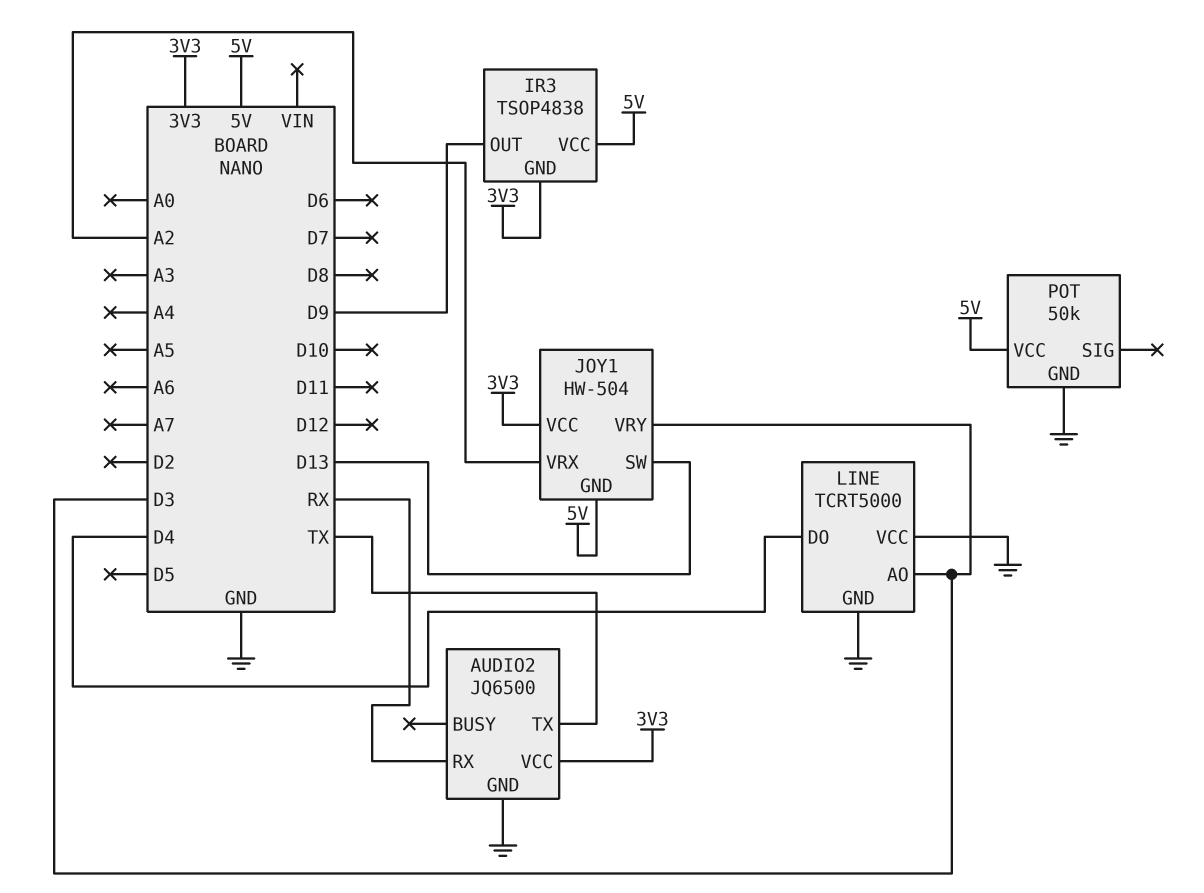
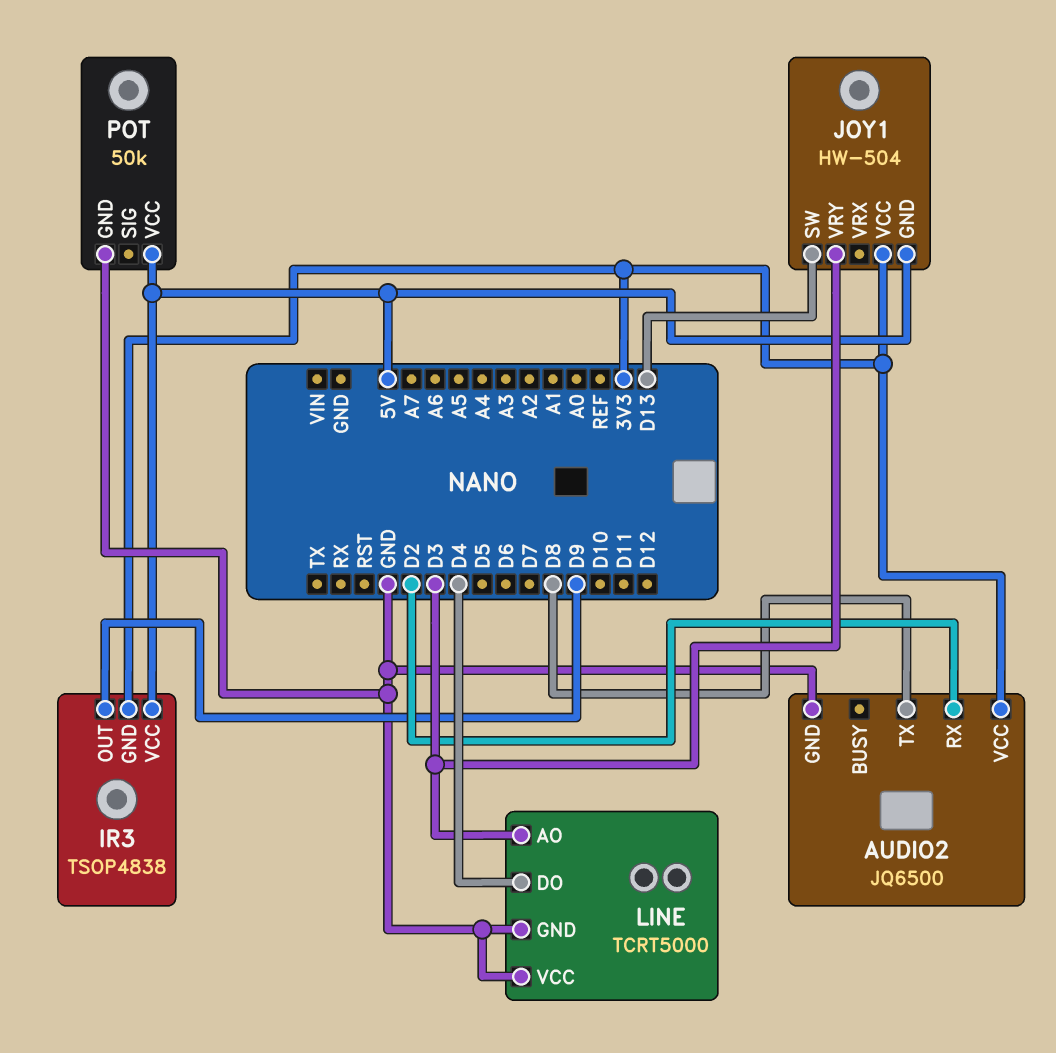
AUDIO2 pin RX: RX -> D2
AUDIO2 pin TX: TX -> D8
JOY1 pin VRX: A2 -> none

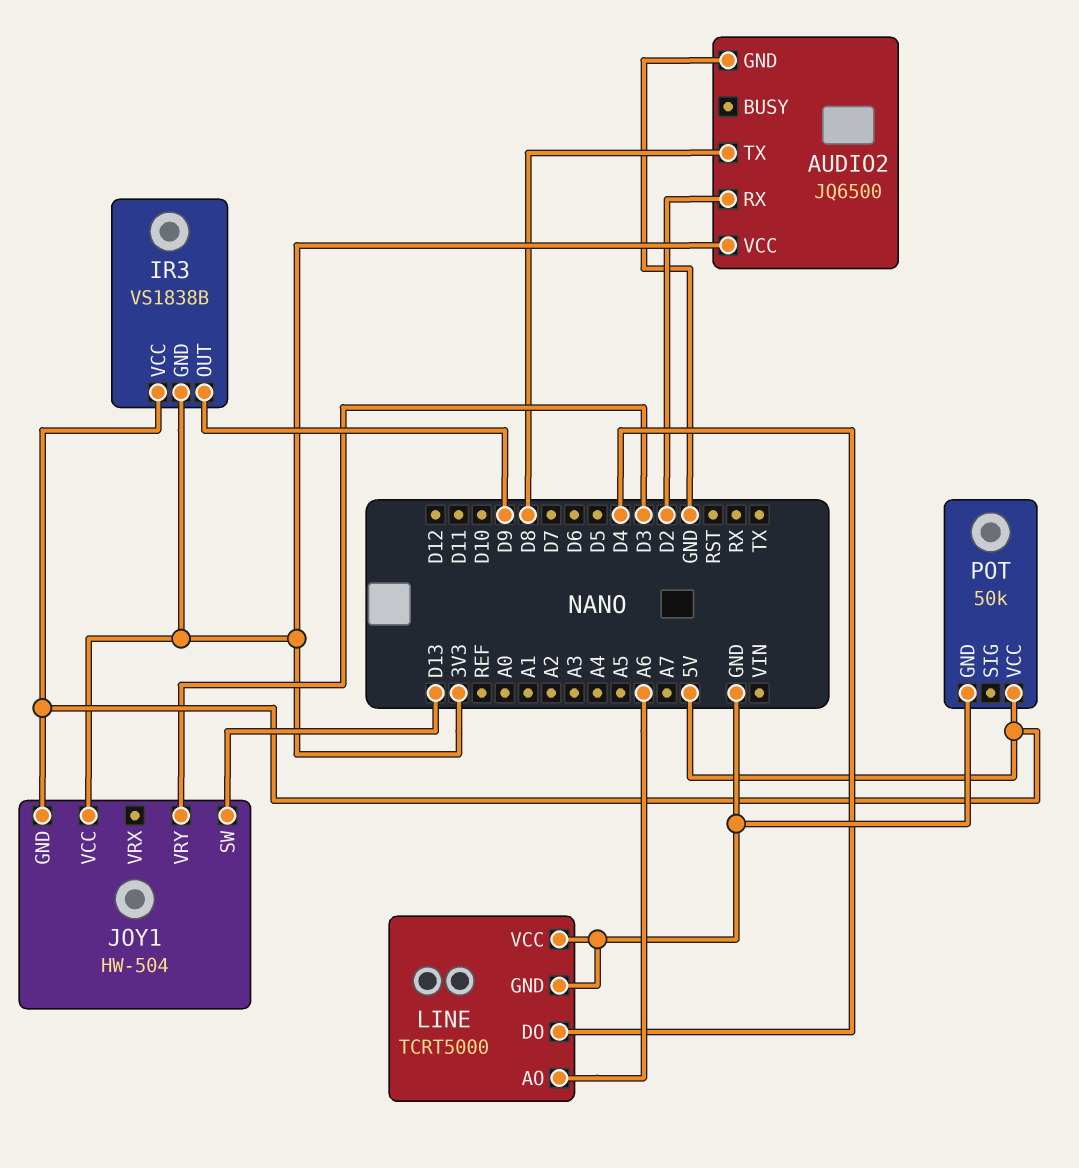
IR3: TSOP4838 -> VS1838B
LINE pin AO: D3 -> A6

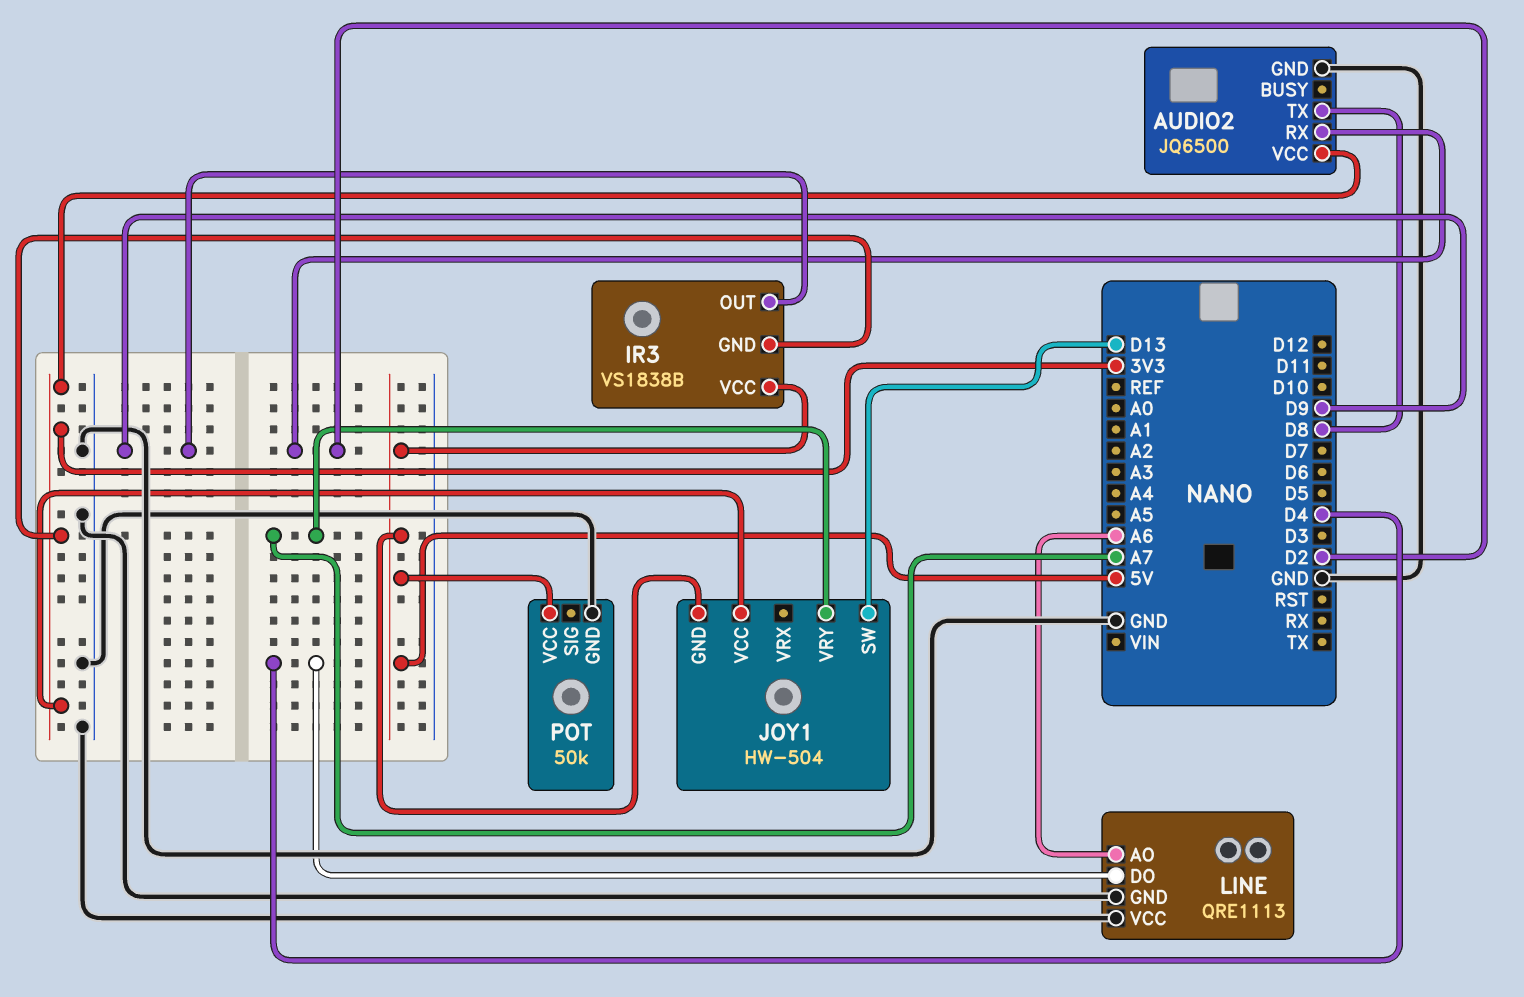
JOY1 pin VRY: D3 -> A7
LINE: TCRT5000 -> QRE1113

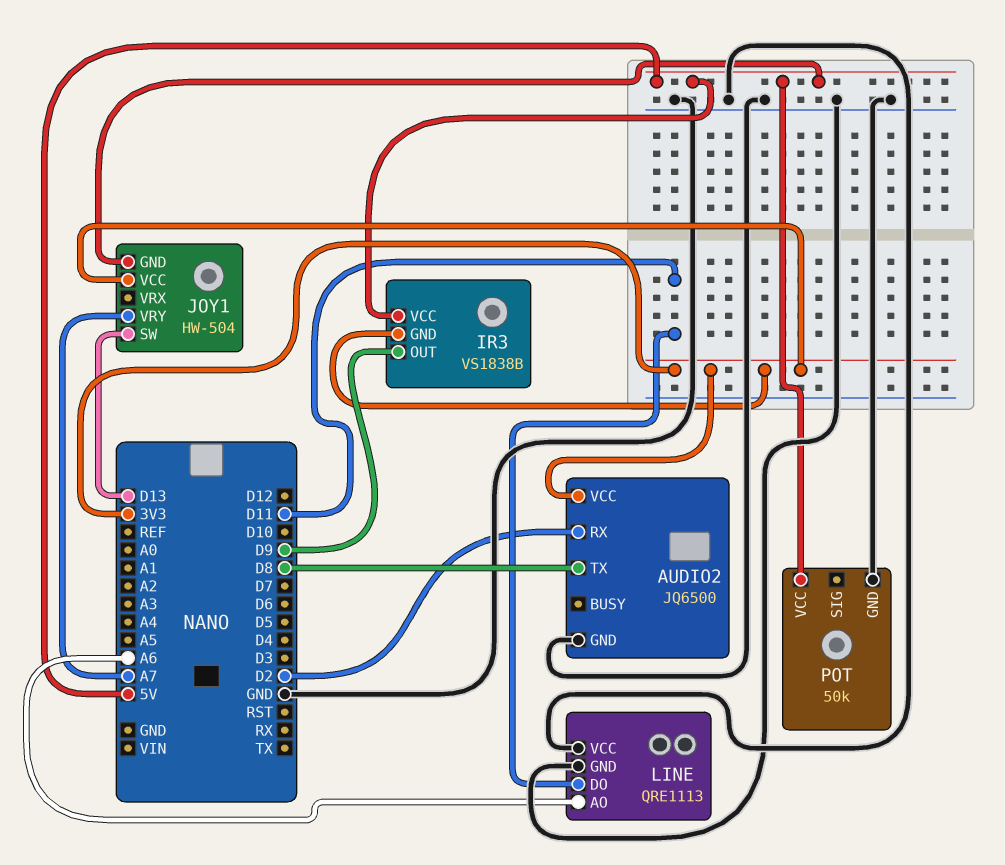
LINE pin DO: D4 -> D11

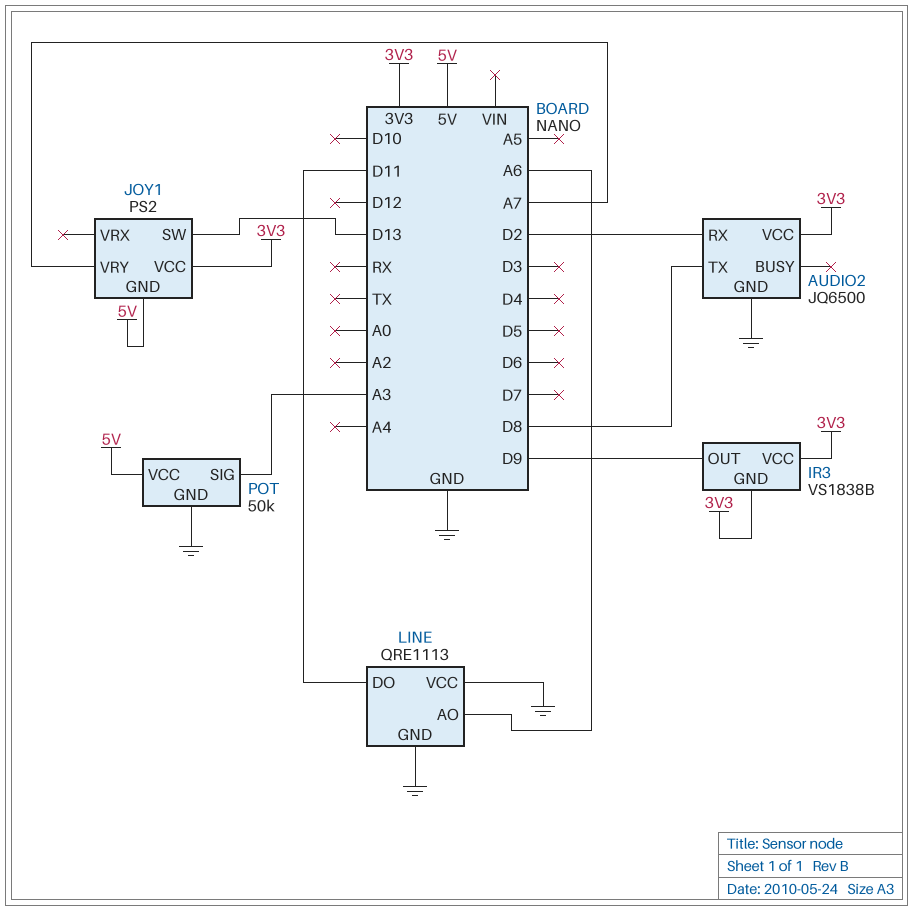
IR3 pin VCC: 5V -> 3V3
JOY1: HW-504 -> PS2
POT pin SIG: none -> A3

